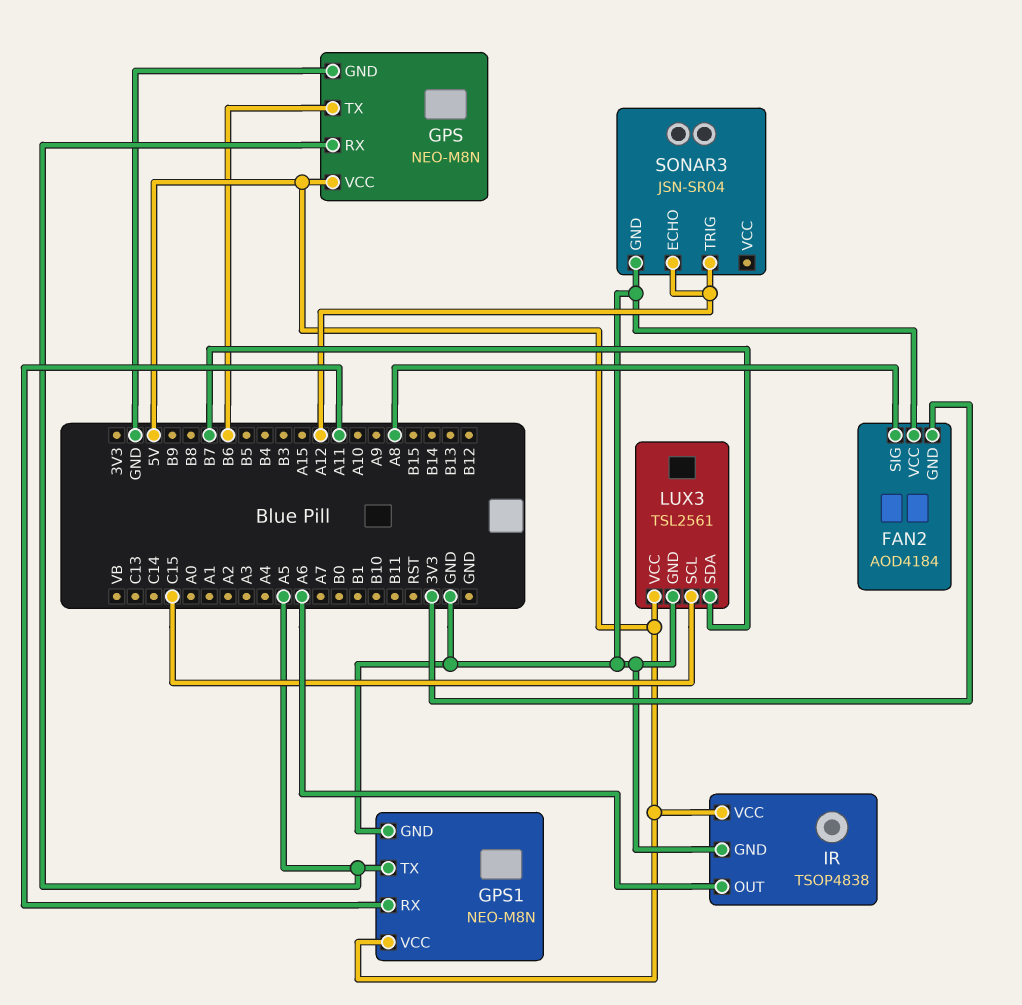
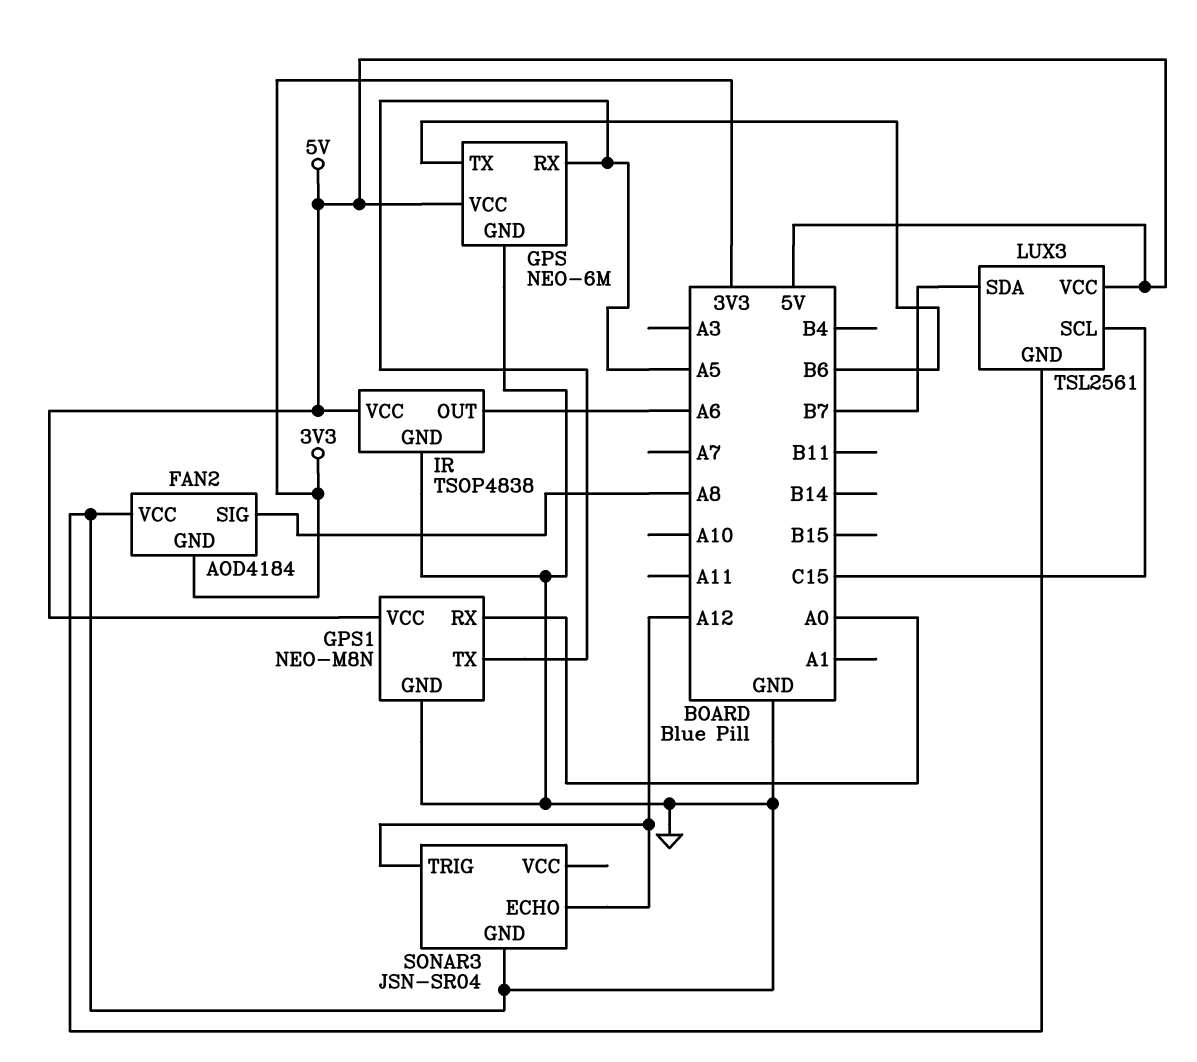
GPS: NEO-M8N -> NEO-6M
GPS1 pin RX: A11 -> A0

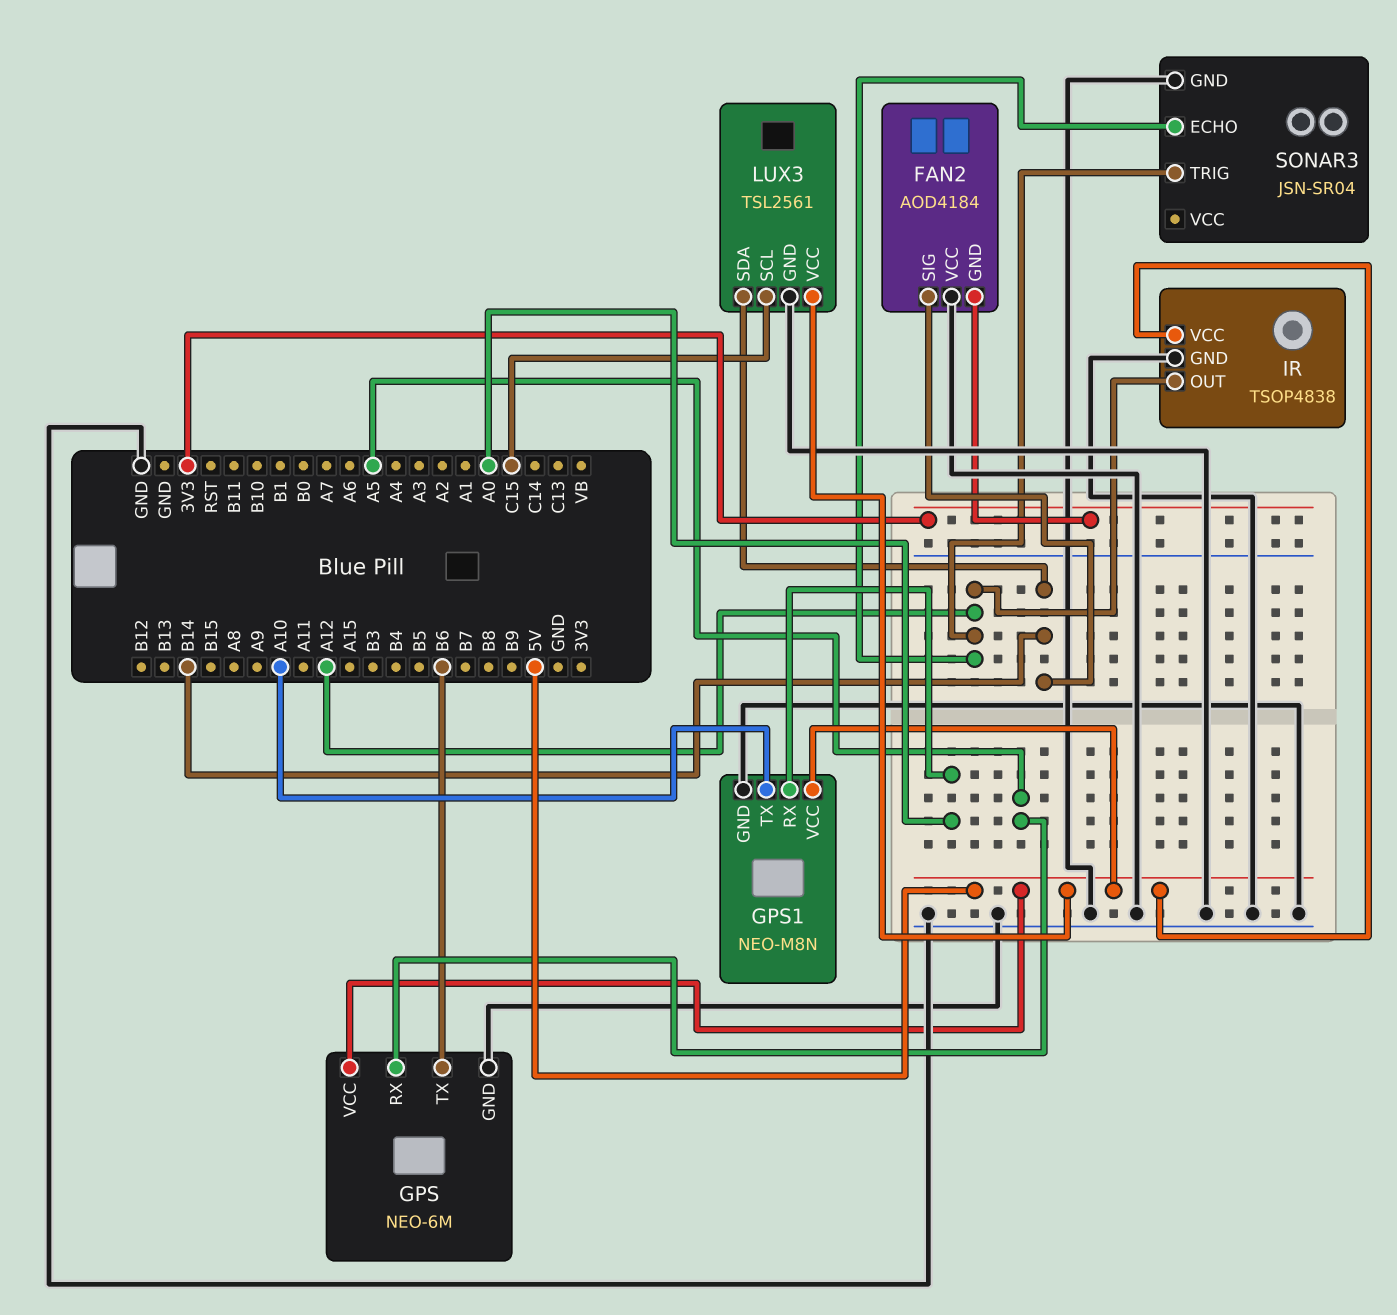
FAN2 pin SIG: A8 -> B14
GPS1 pin TX: A5 -> A10
IR pin OUT: A6 -> A12
LUX3 pin SDA: B7 -> B14

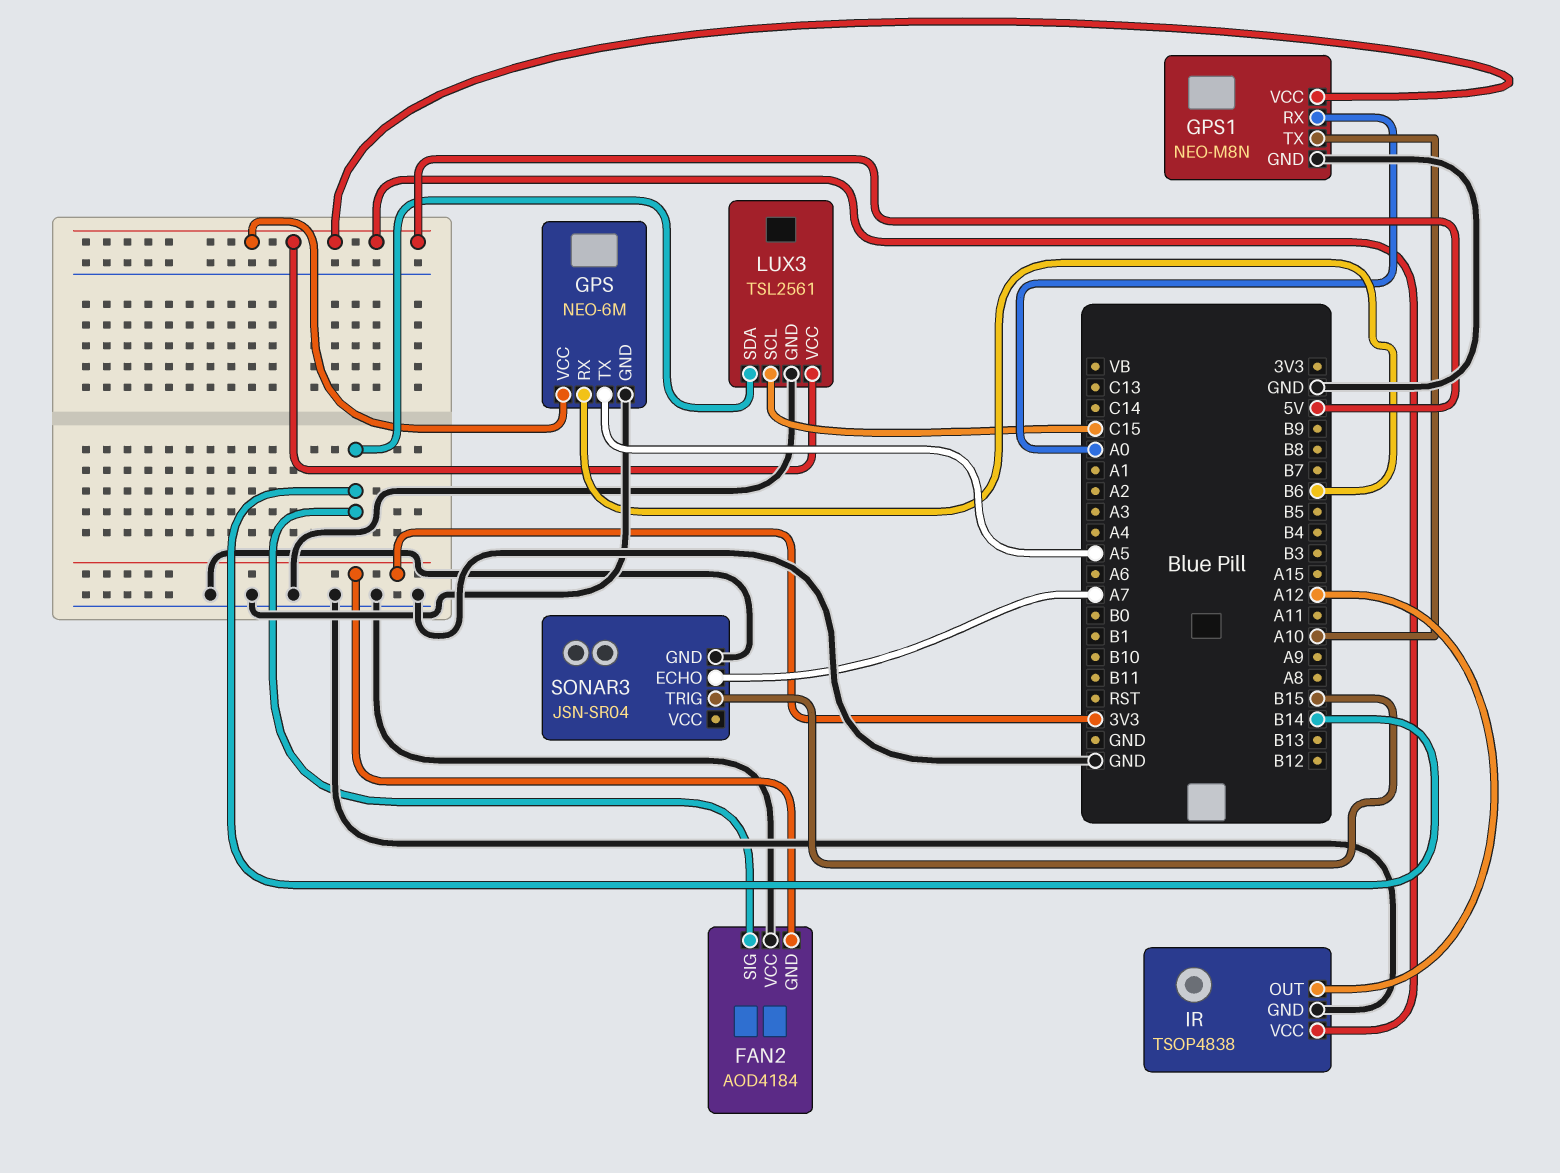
GPS pin RX: A5 -> B6
GPS pin TX: B6 -> A5
SONAR3 pin ECHO: A12 -> A7
SONAR3 pin TRIG: A12 -> B15

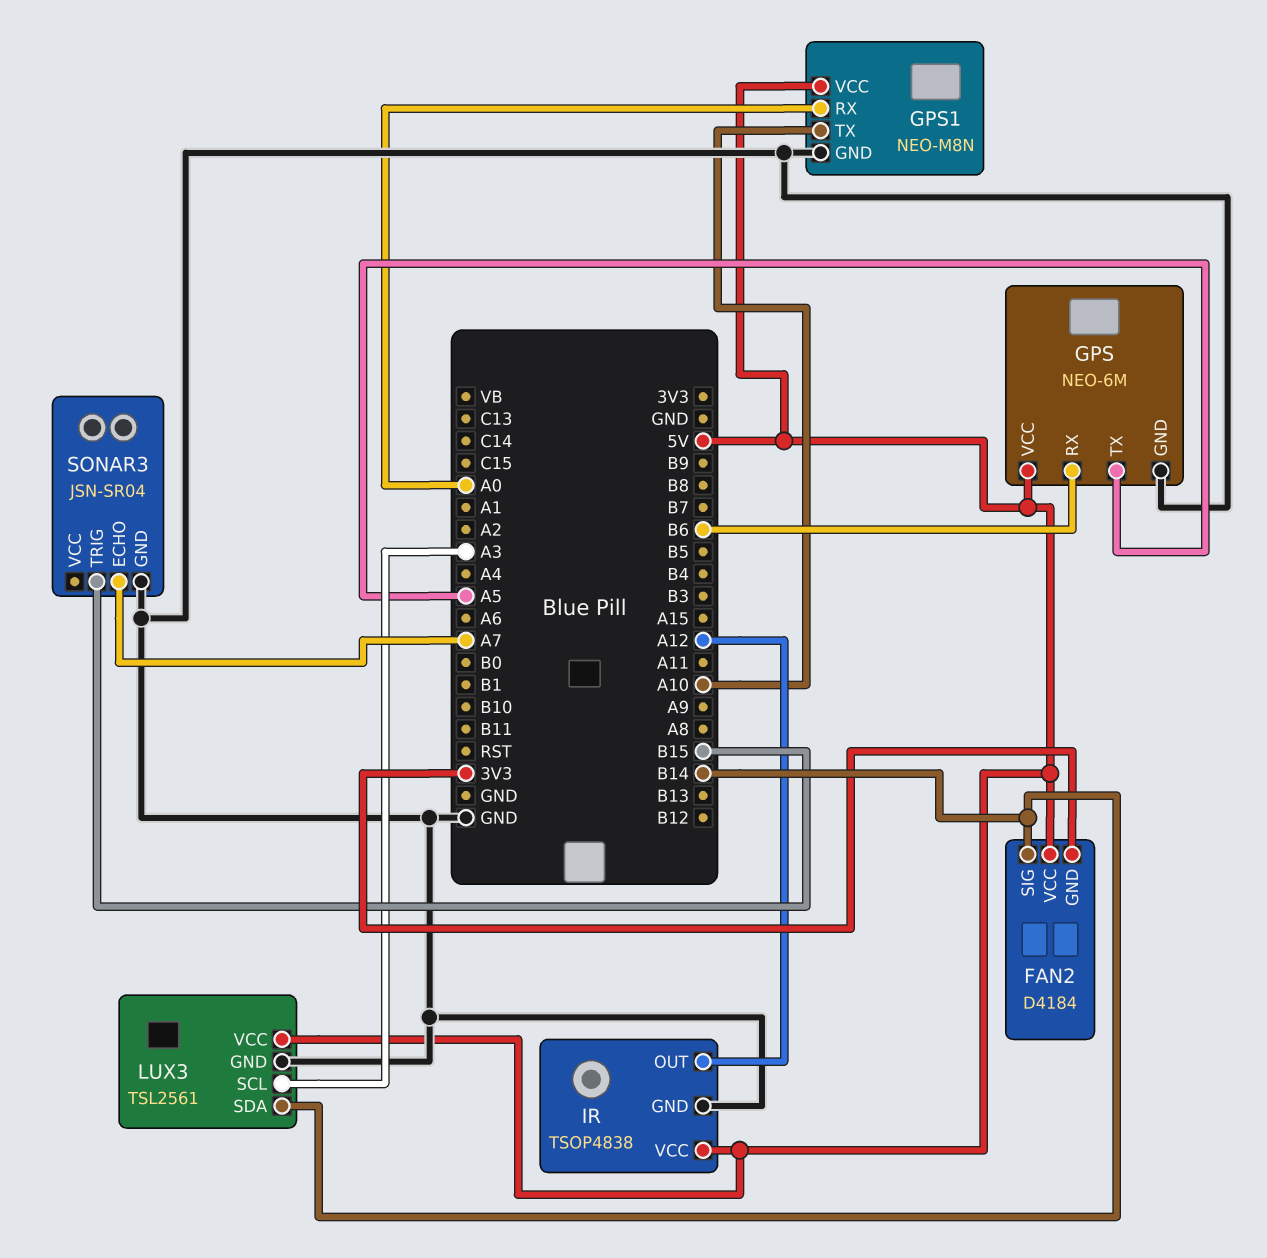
FAN2: AOD4184 -> D4184
FAN2 pin VCC: GND -> 5V
LUX3 pin SCL: C15 -> A3

